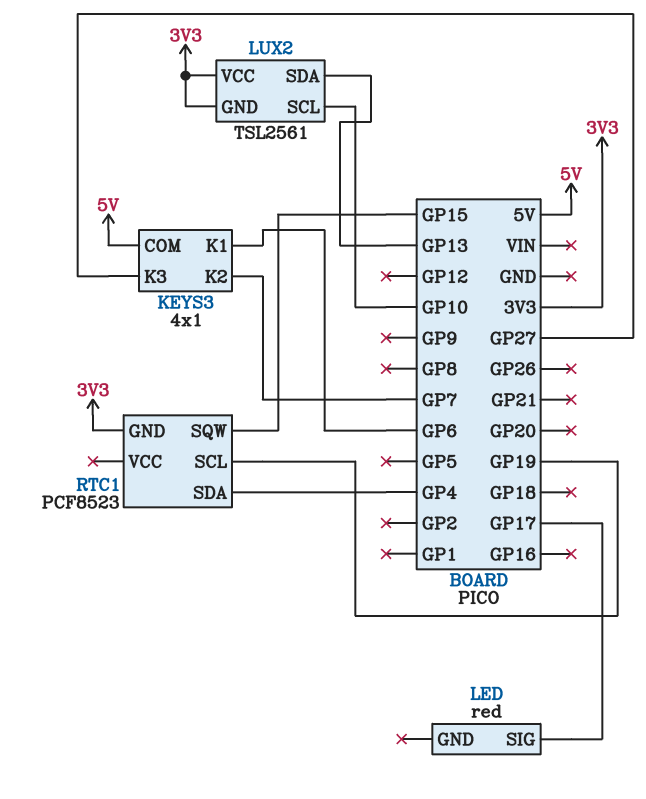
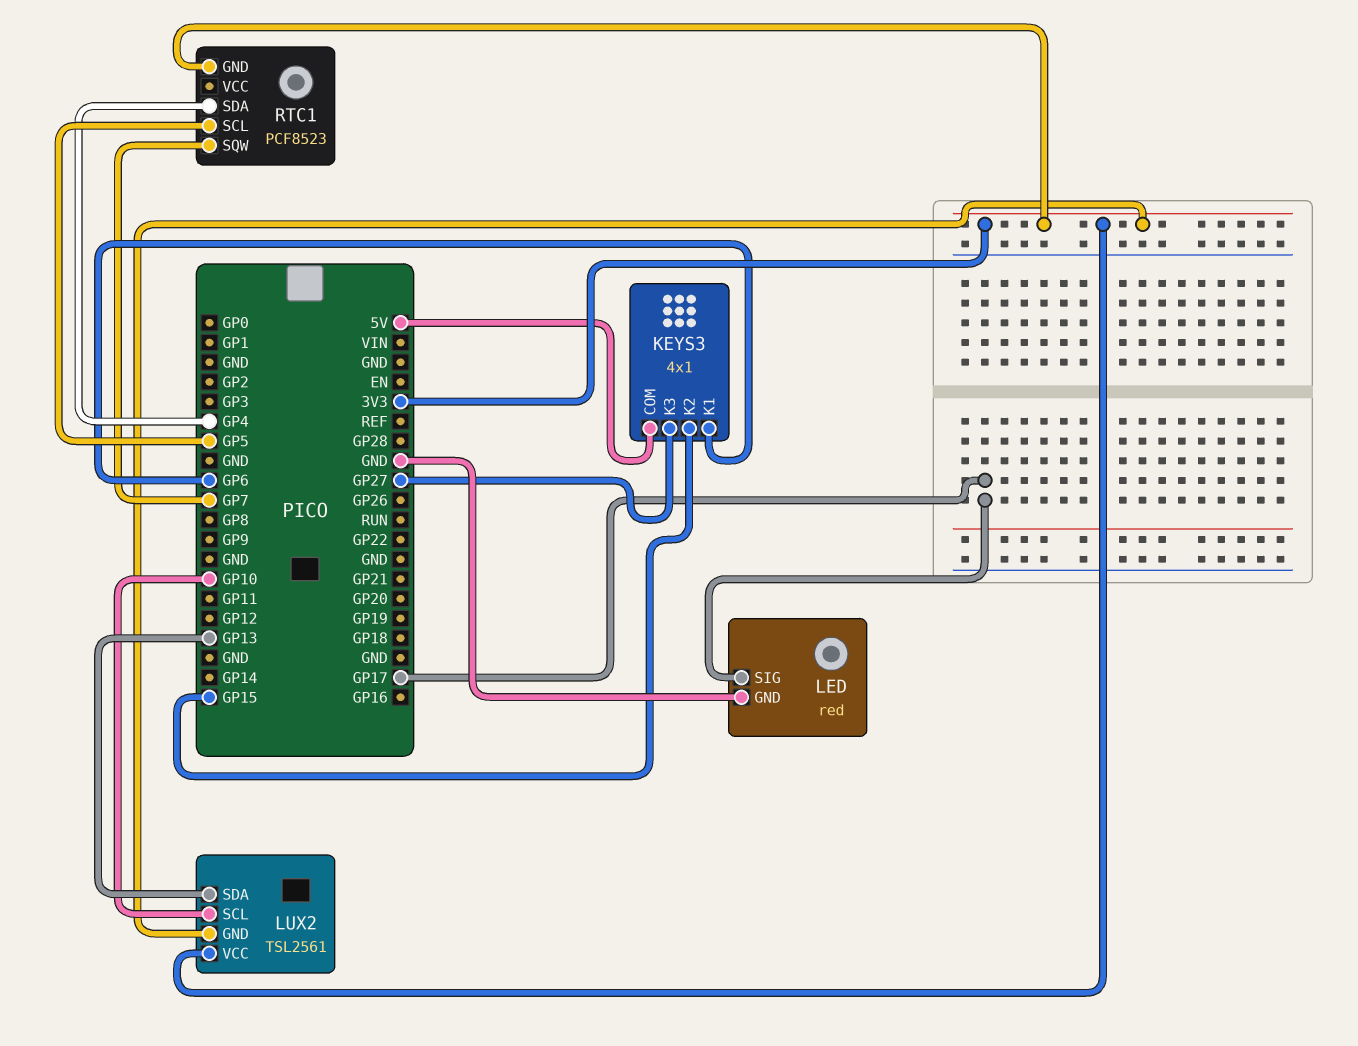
KEYS3 pin K2: GP7 -> GP15
LED pin GND: none -> GND
RTC1 pin SCL: GP19 -> GP5
RTC1 pin SQW: GP15 -> GP7

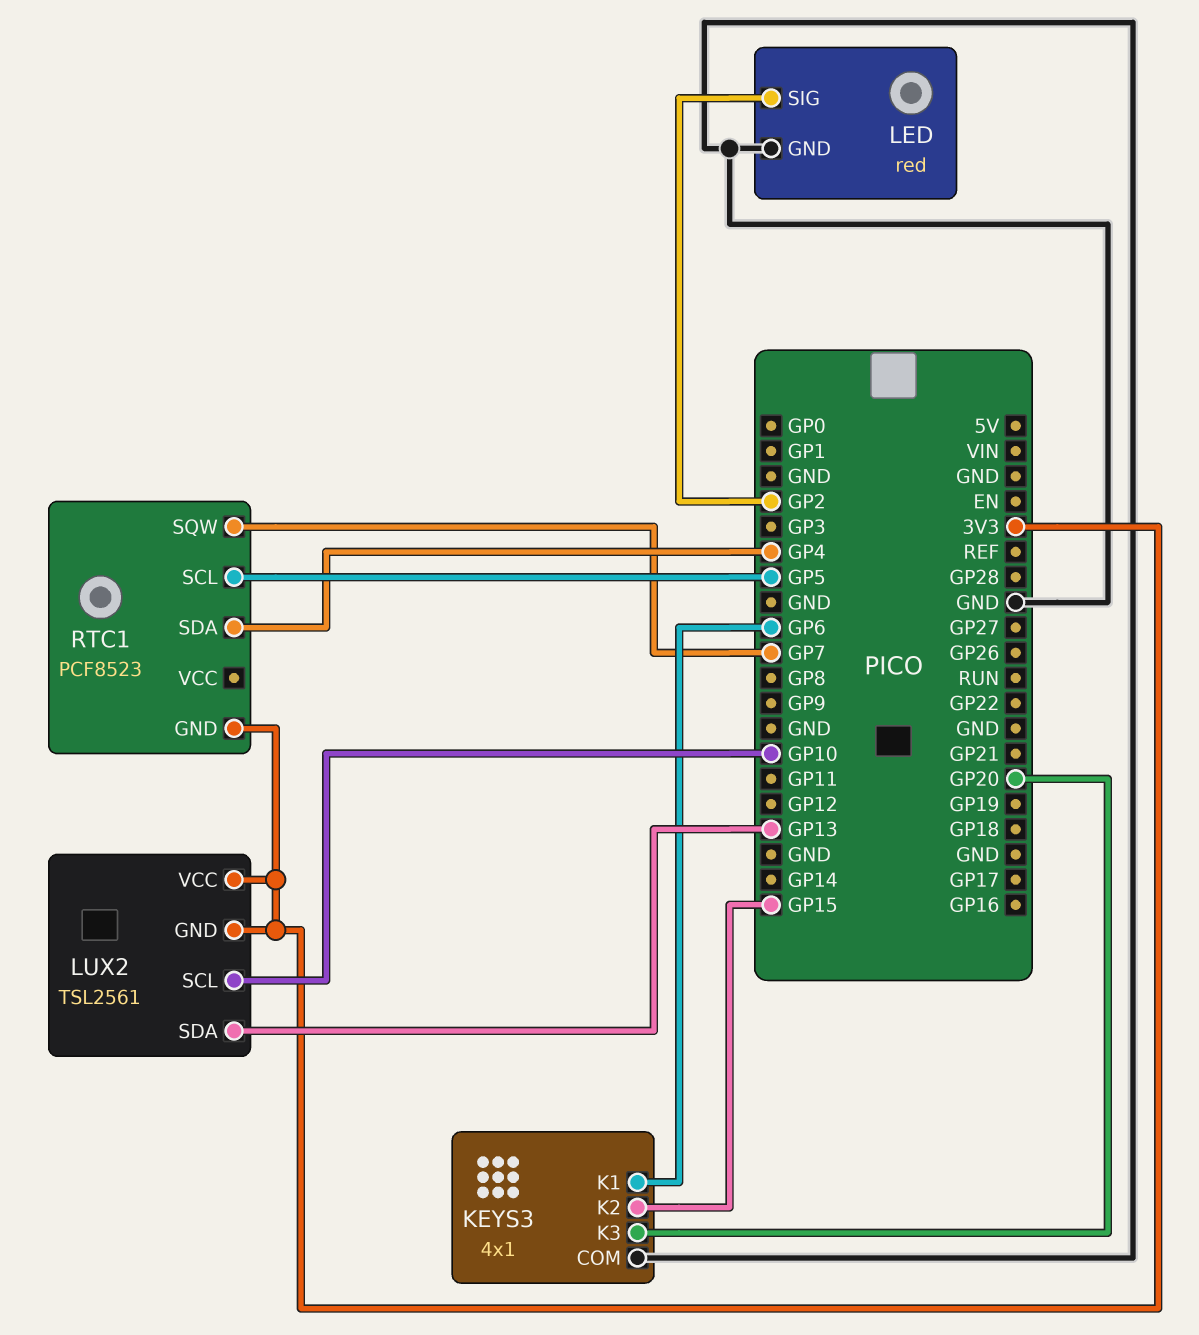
KEYS3 pin COM: 5V -> GND
KEYS3 pin K3: GP27 -> GP20
LED pin SIG: GP17 -> GP2

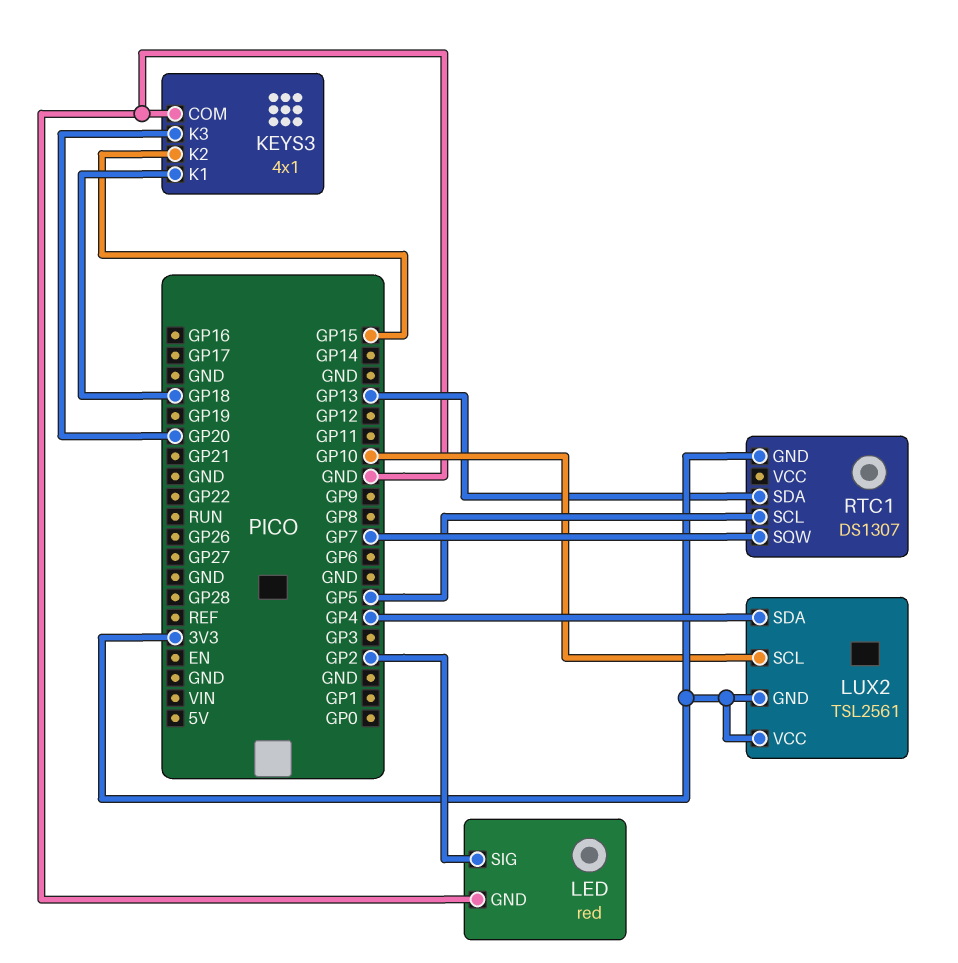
KEYS3 pin K1: GP6 -> GP18
LUX2 pin SDA: GP13 -> GP4
RTC1: PCF8523 -> DS1307
RTC1 pin SDA: GP4 -> GP13

